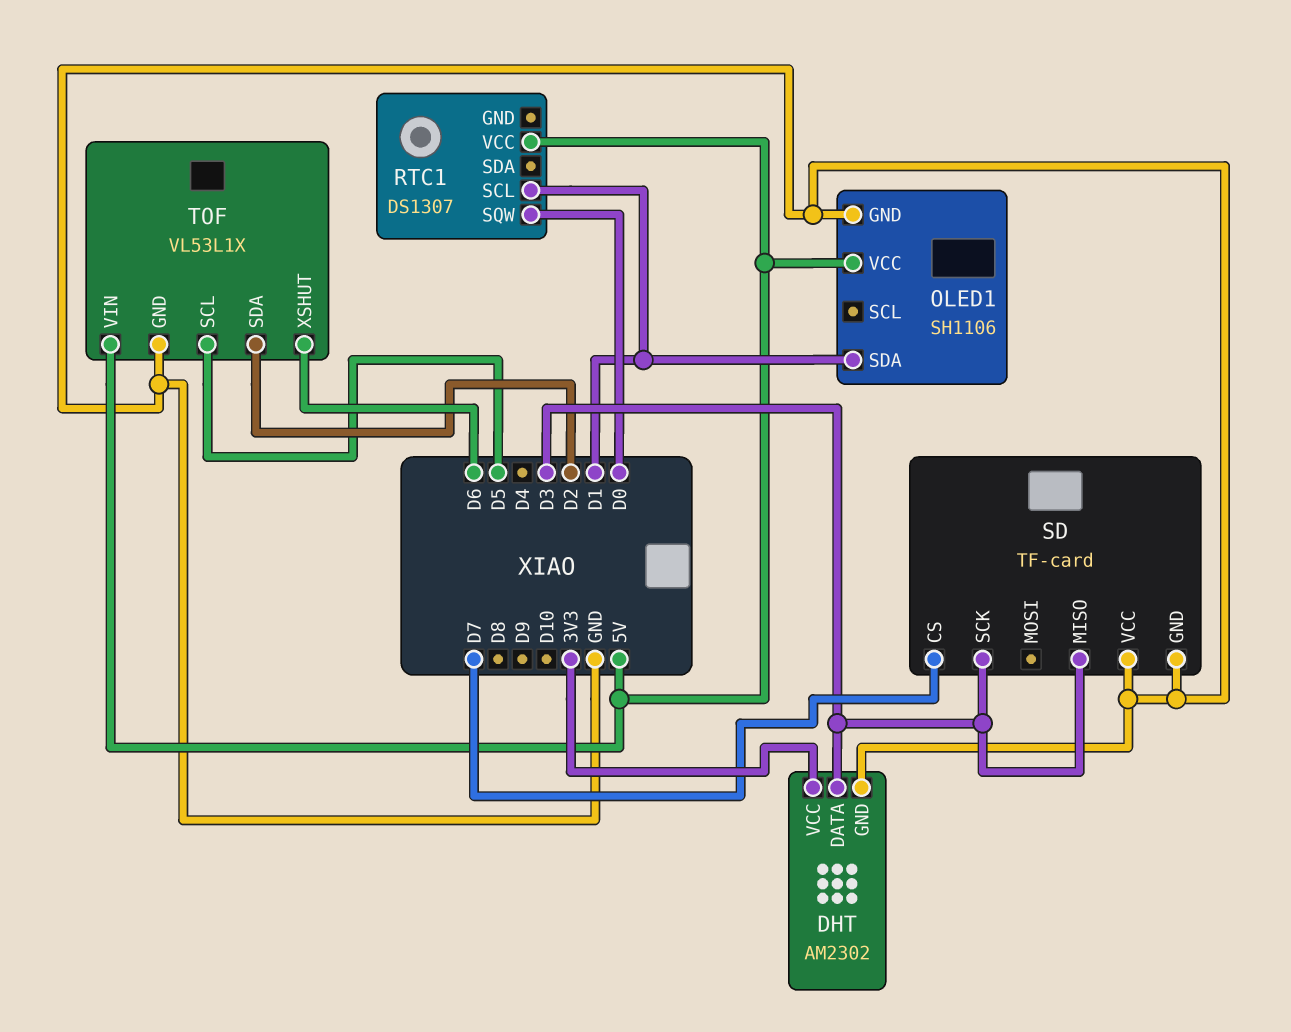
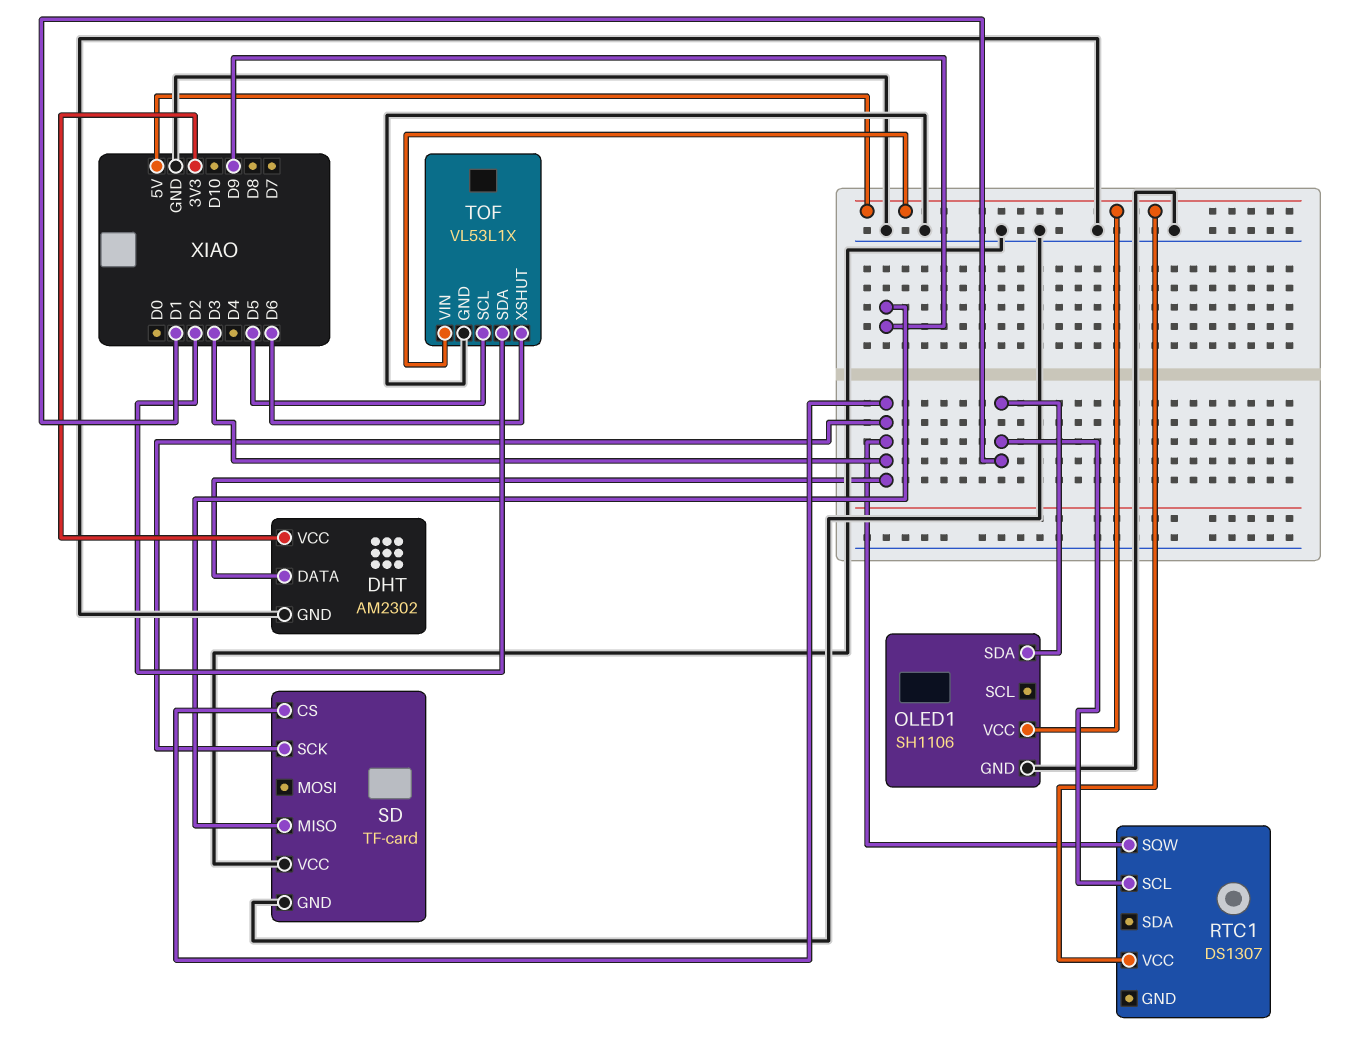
RTC1 pin SQW: D0 -> D3
SD pin CS: D7 -> D3
SD pin MISO: D3 -> D9

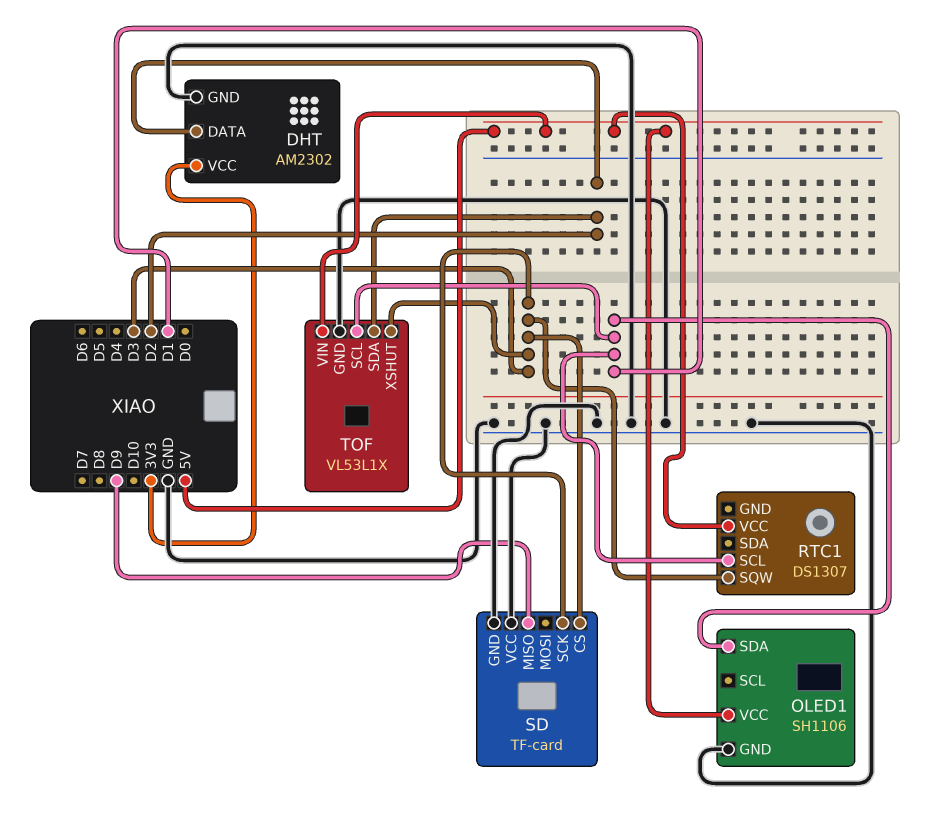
DHT pin DATA: D3 -> D2
TOF pin SCL: D5 -> D1
TOF pin XSHUT: D6 -> D3

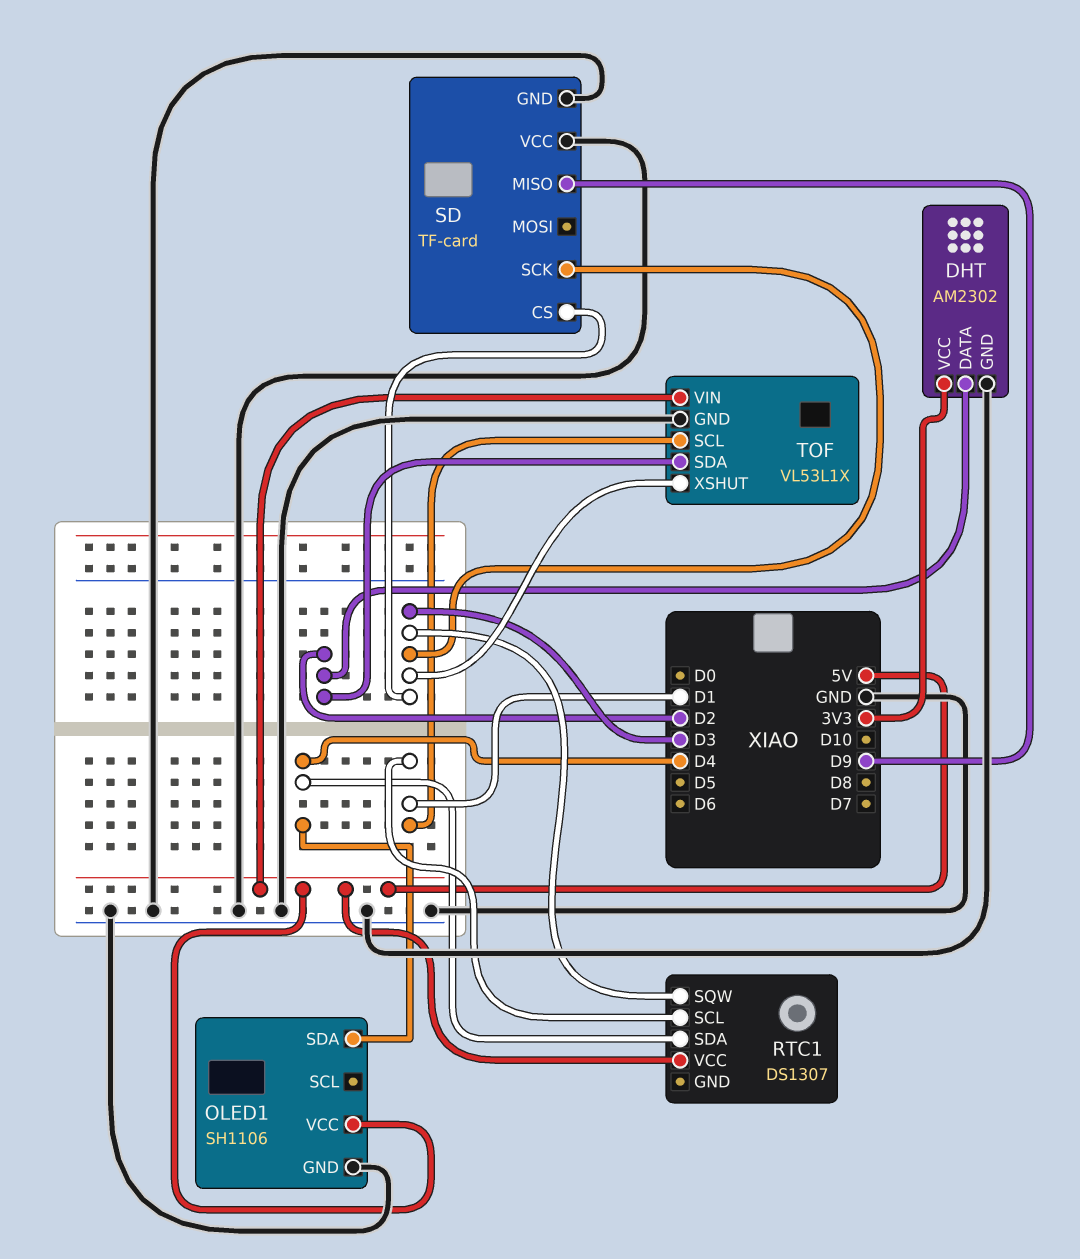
OLED1 pin SDA: D1 -> D4
RTC1 pin SDA: none -> D4

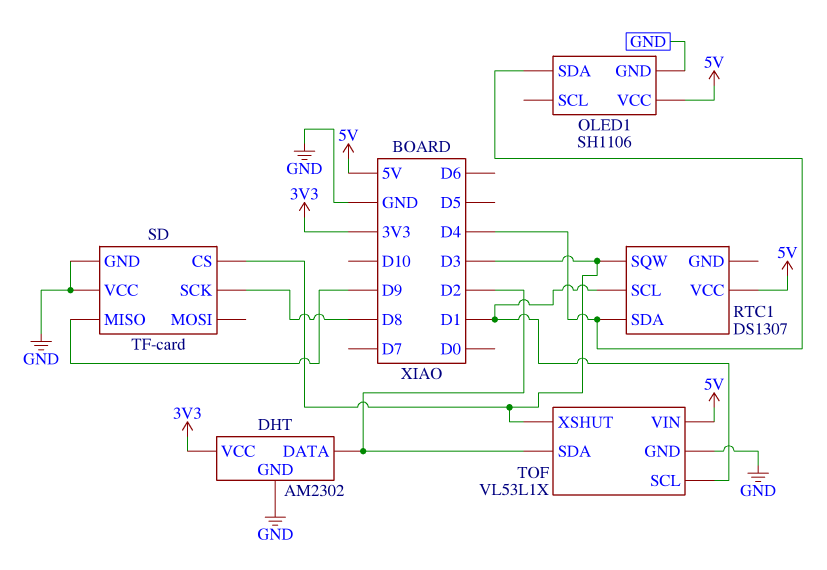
SD pin SCK: D3 -> D8

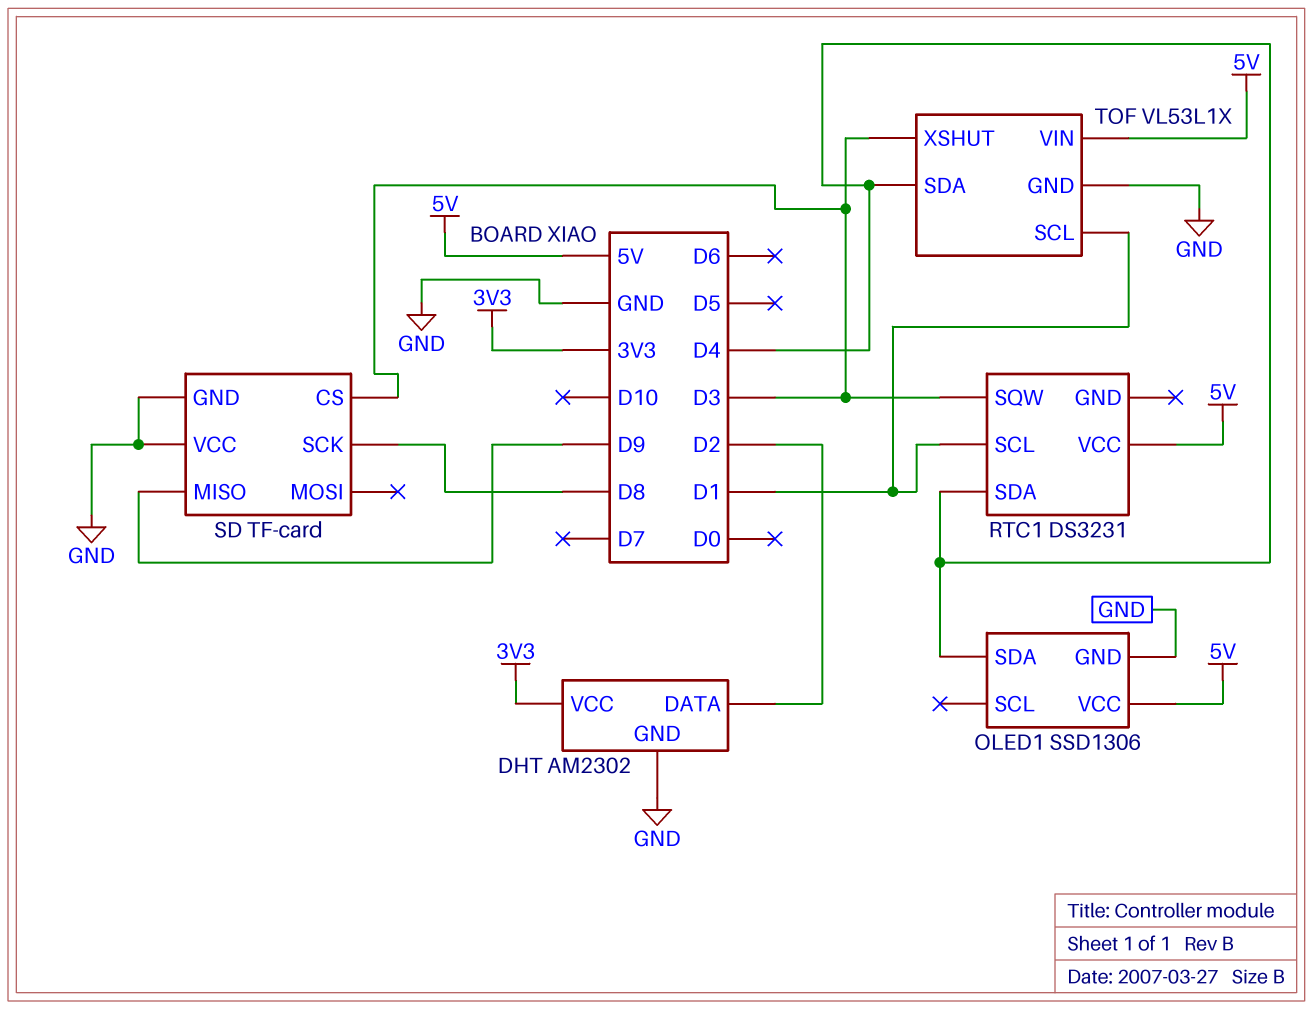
OLED1: SH1106 -> SSD1306
RTC1: DS1307 -> DS3231
TOF pin SDA: D2 -> D4

